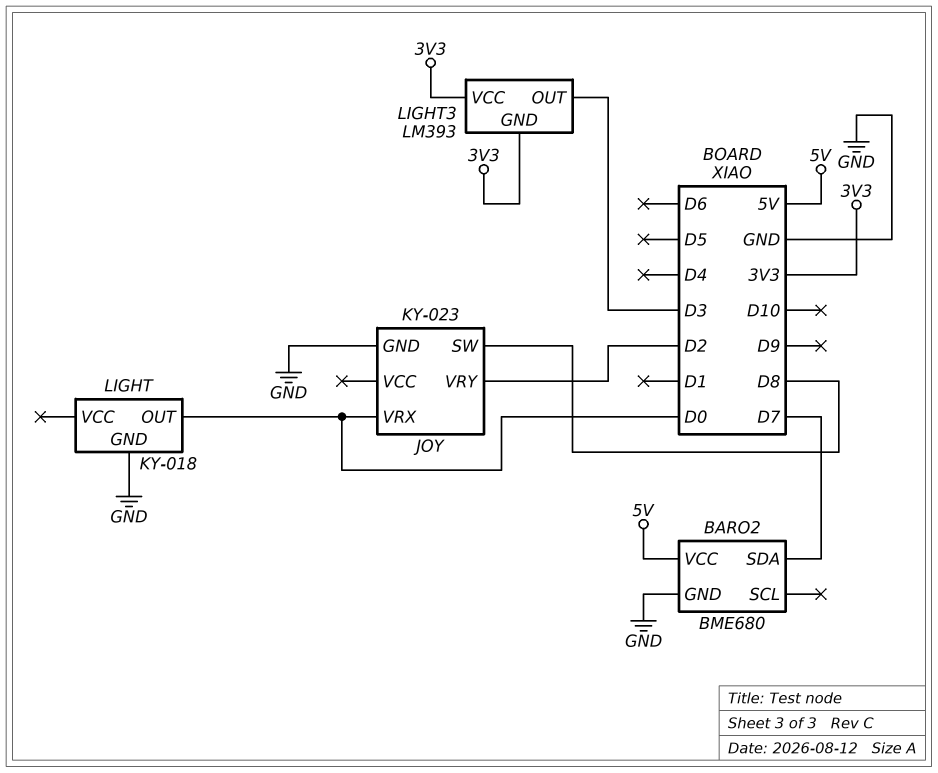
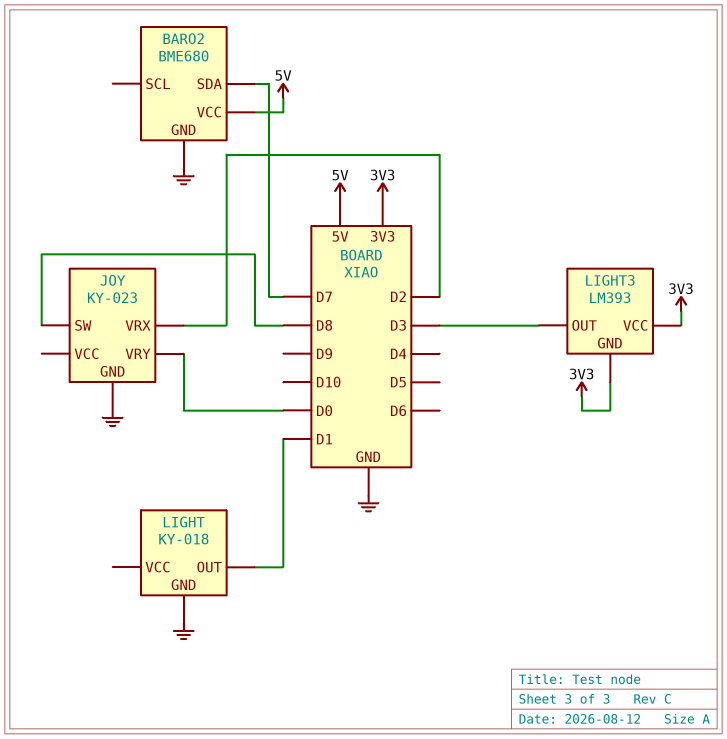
JOY pin VRX: D0 -> D2
JOY pin VRY: D2 -> D0
LIGHT pin OUT: D0 -> D1

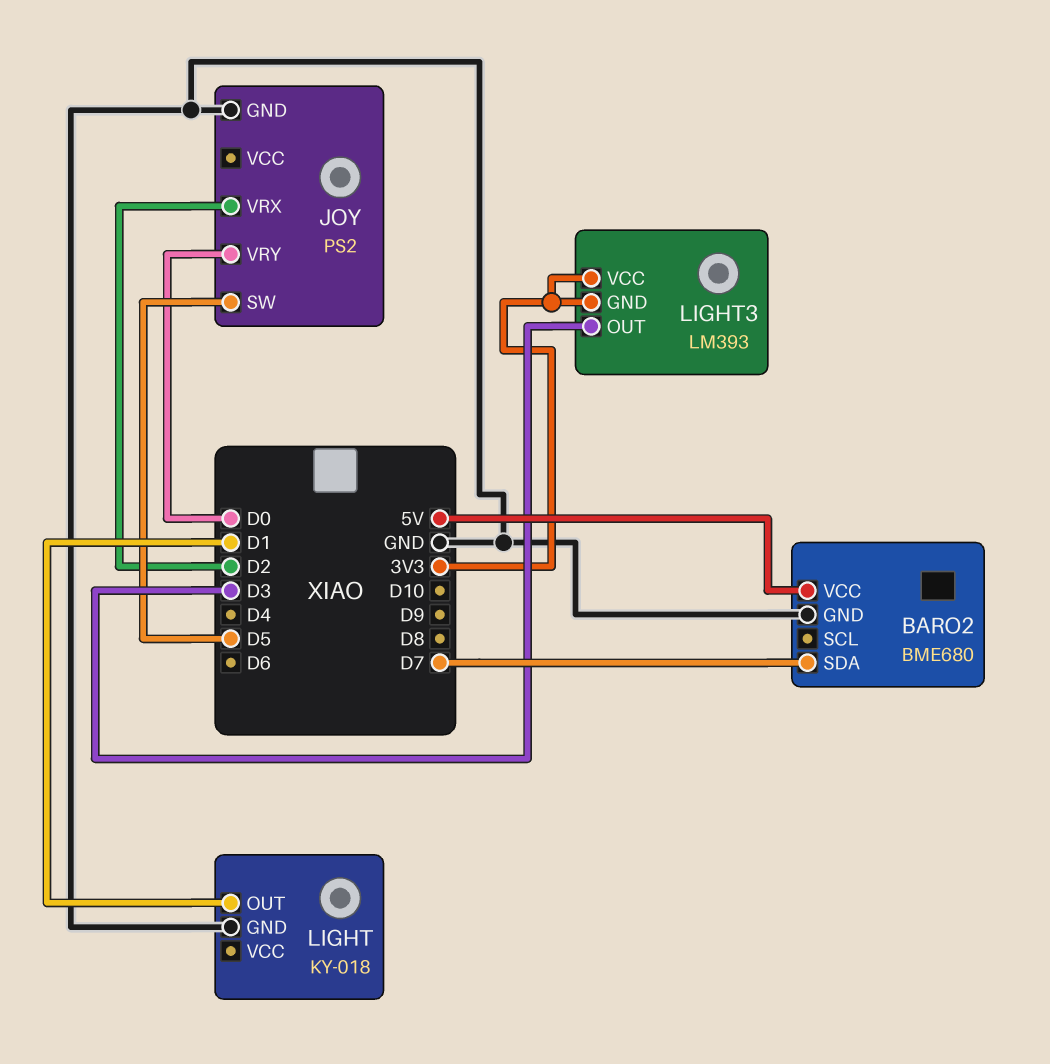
JOY: KY-023 -> PS2
JOY pin SW: D8 -> D5

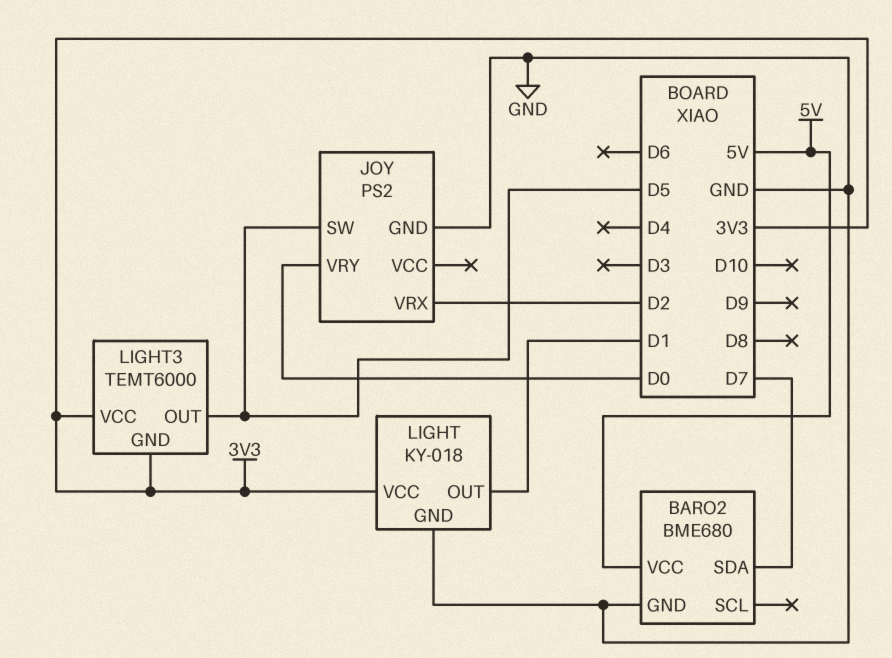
LIGHT pin VCC: none -> 3V3
LIGHT3: LM393 -> TEMT6000
LIGHT3 pin OUT: D3 -> D5

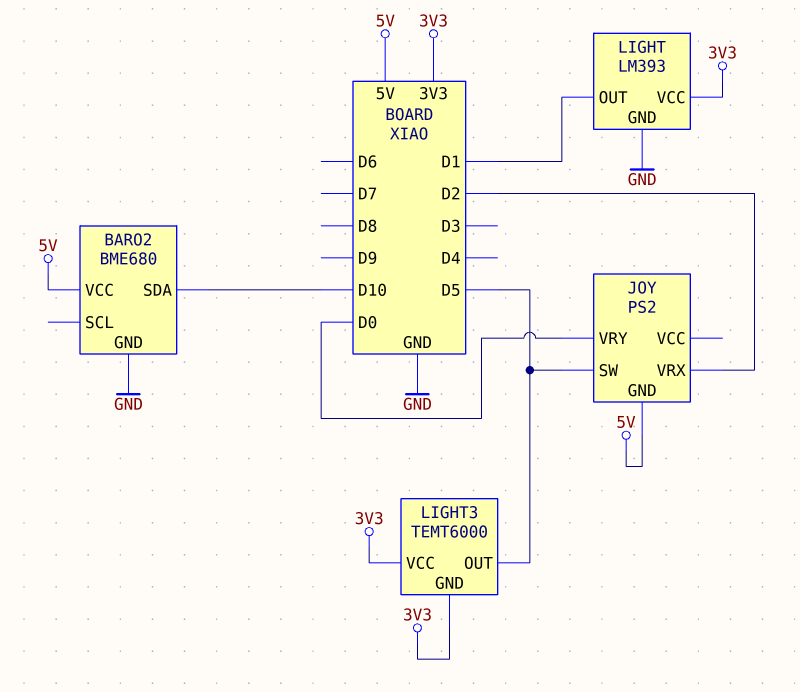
BARO2 pin SDA: D7 -> D10
JOY pin GND: GND -> 5V
LIGHT: KY-018 -> LM393

